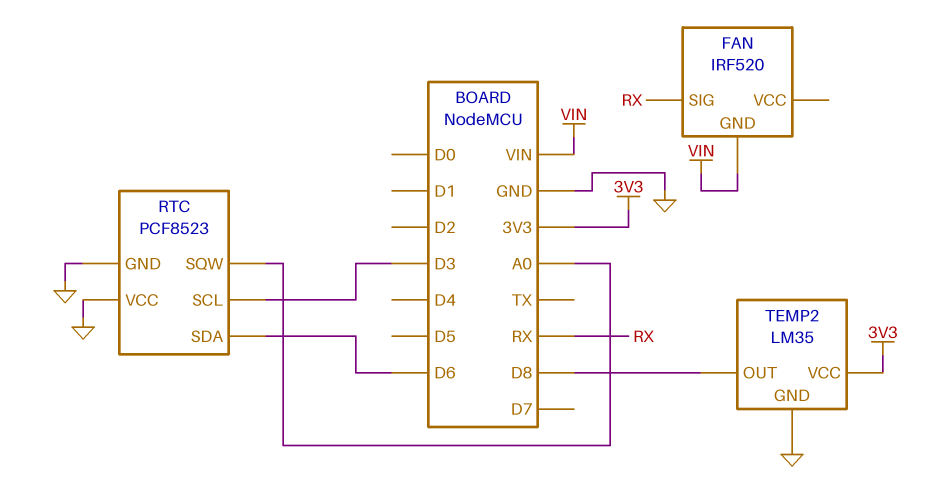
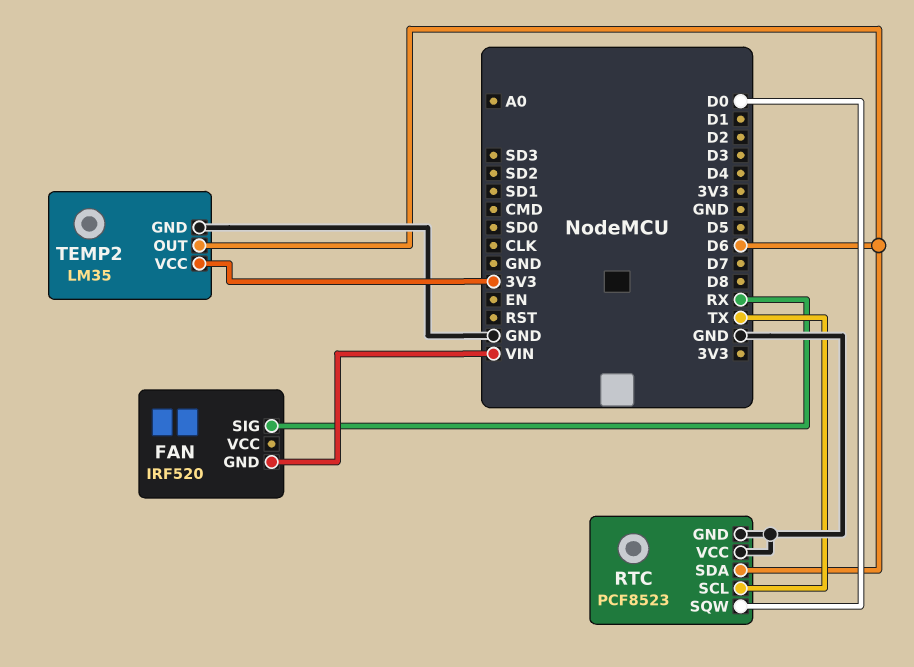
RTC pin SCL: D3 -> TX
RTC pin SQW: A0 -> D0
TEMP2 pin OUT: D8 -> D6

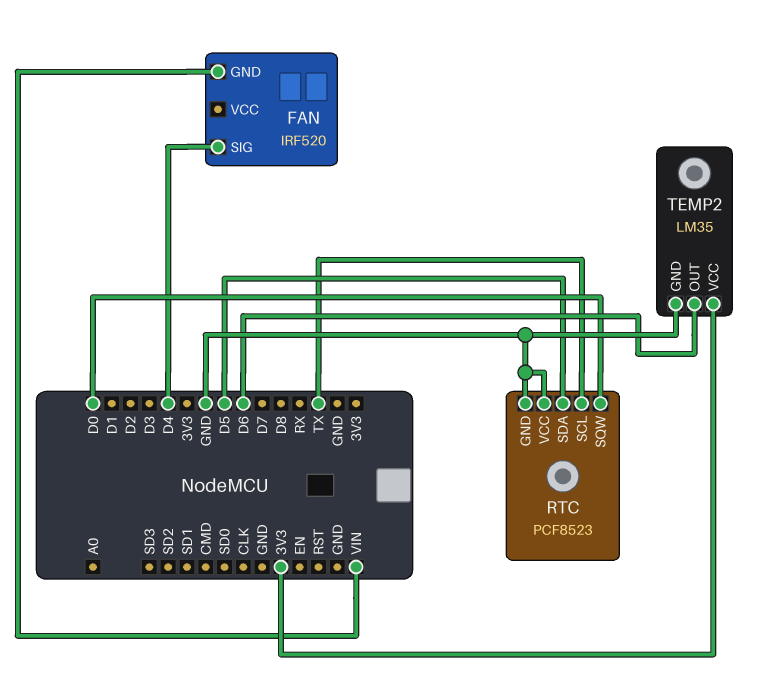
FAN pin SIG: RX -> D4
RTC pin SDA: D6 -> D5

